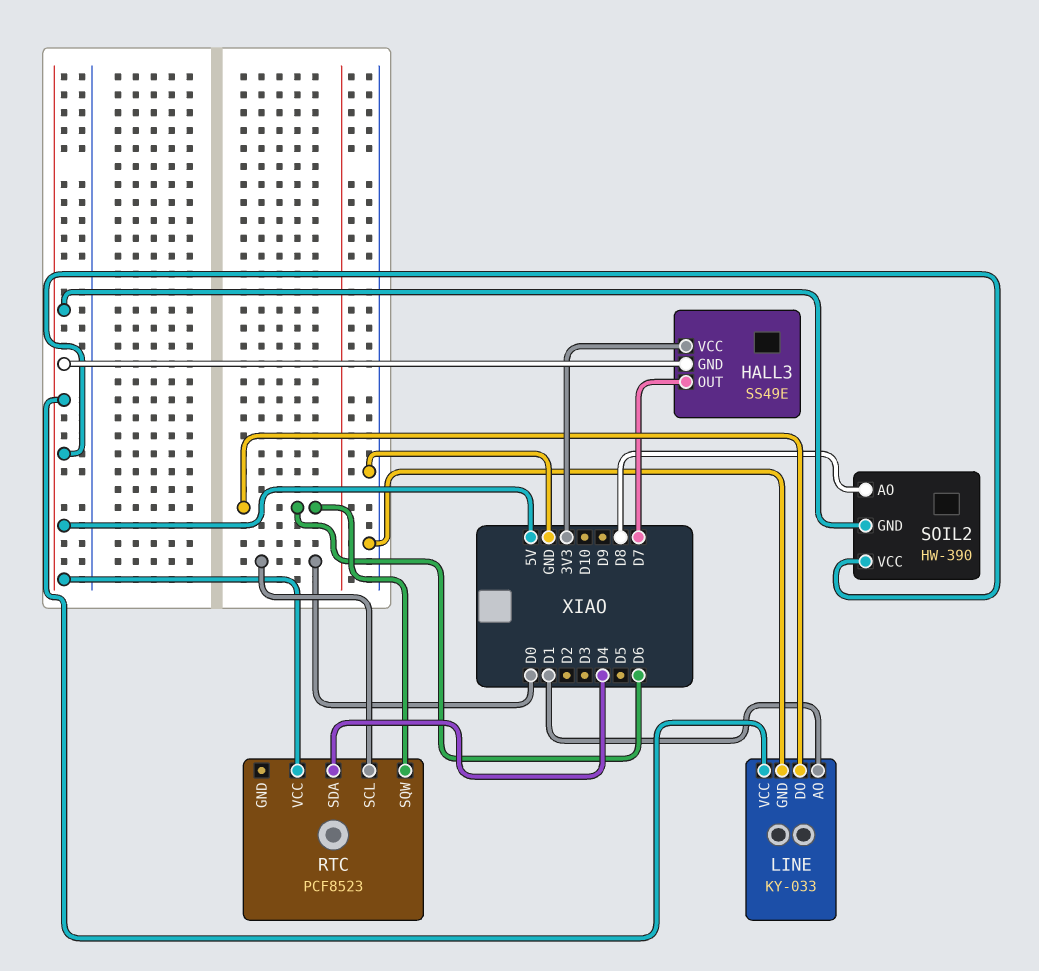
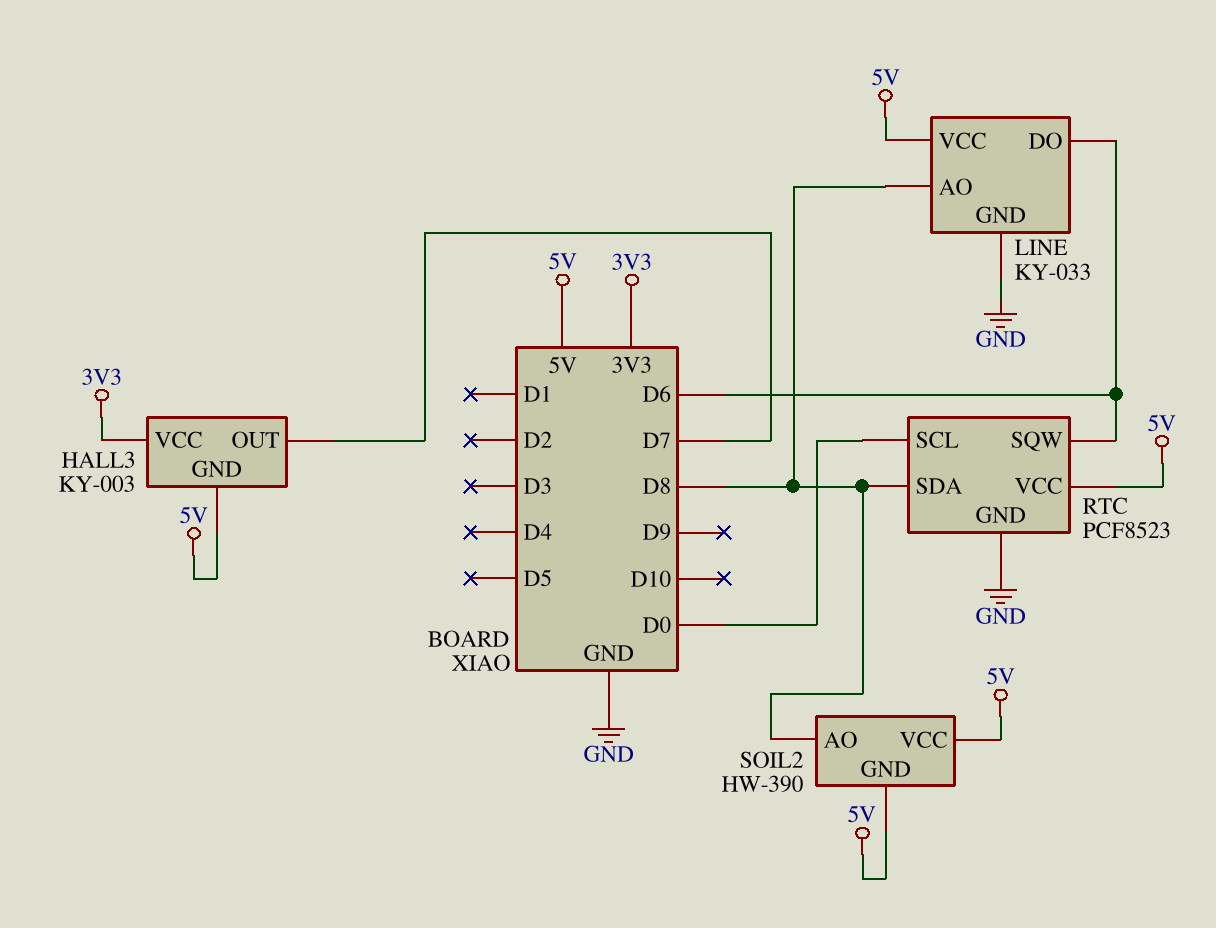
HALL3: SS49E -> KY-003
LINE pin AO: D1 -> D8
RTC pin GND: none -> GND
RTC pin SDA: D4 -> D8

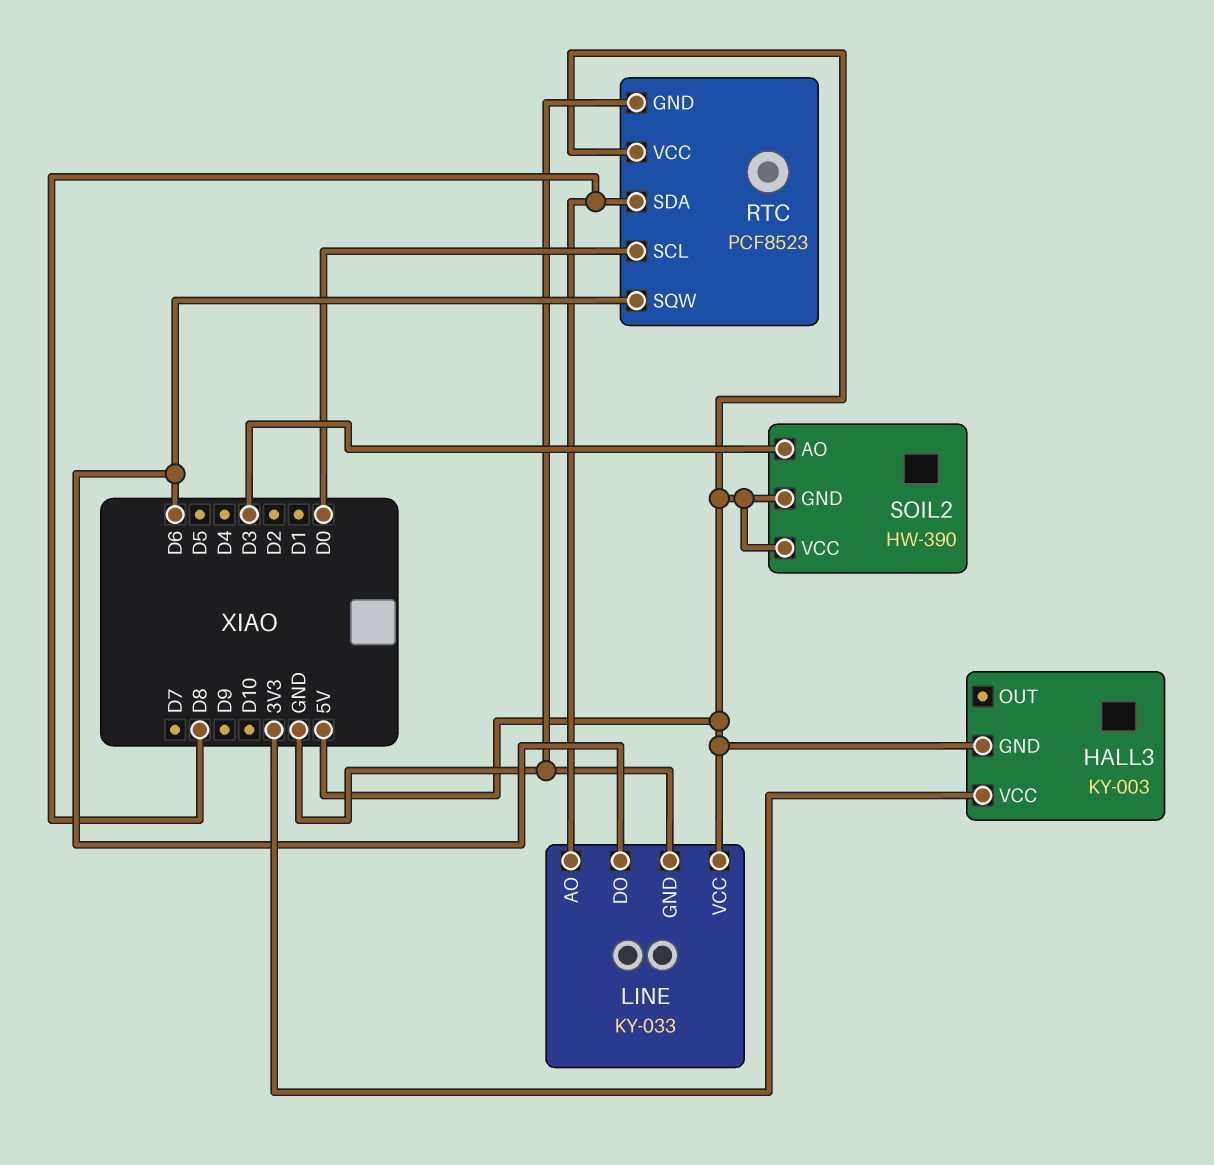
HALL3 pin OUT: D7 -> none
SOIL2 pin AO: D8 -> D3

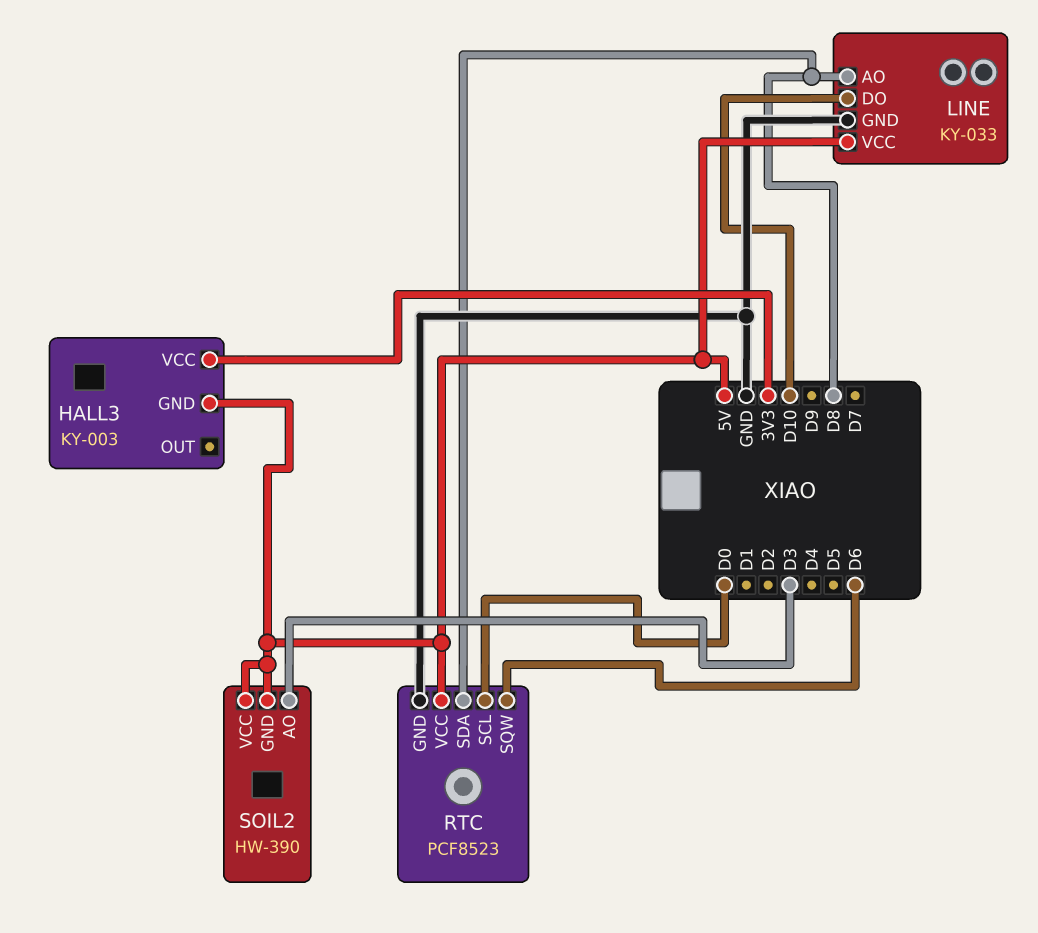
LINE pin DO: D6 -> D10

